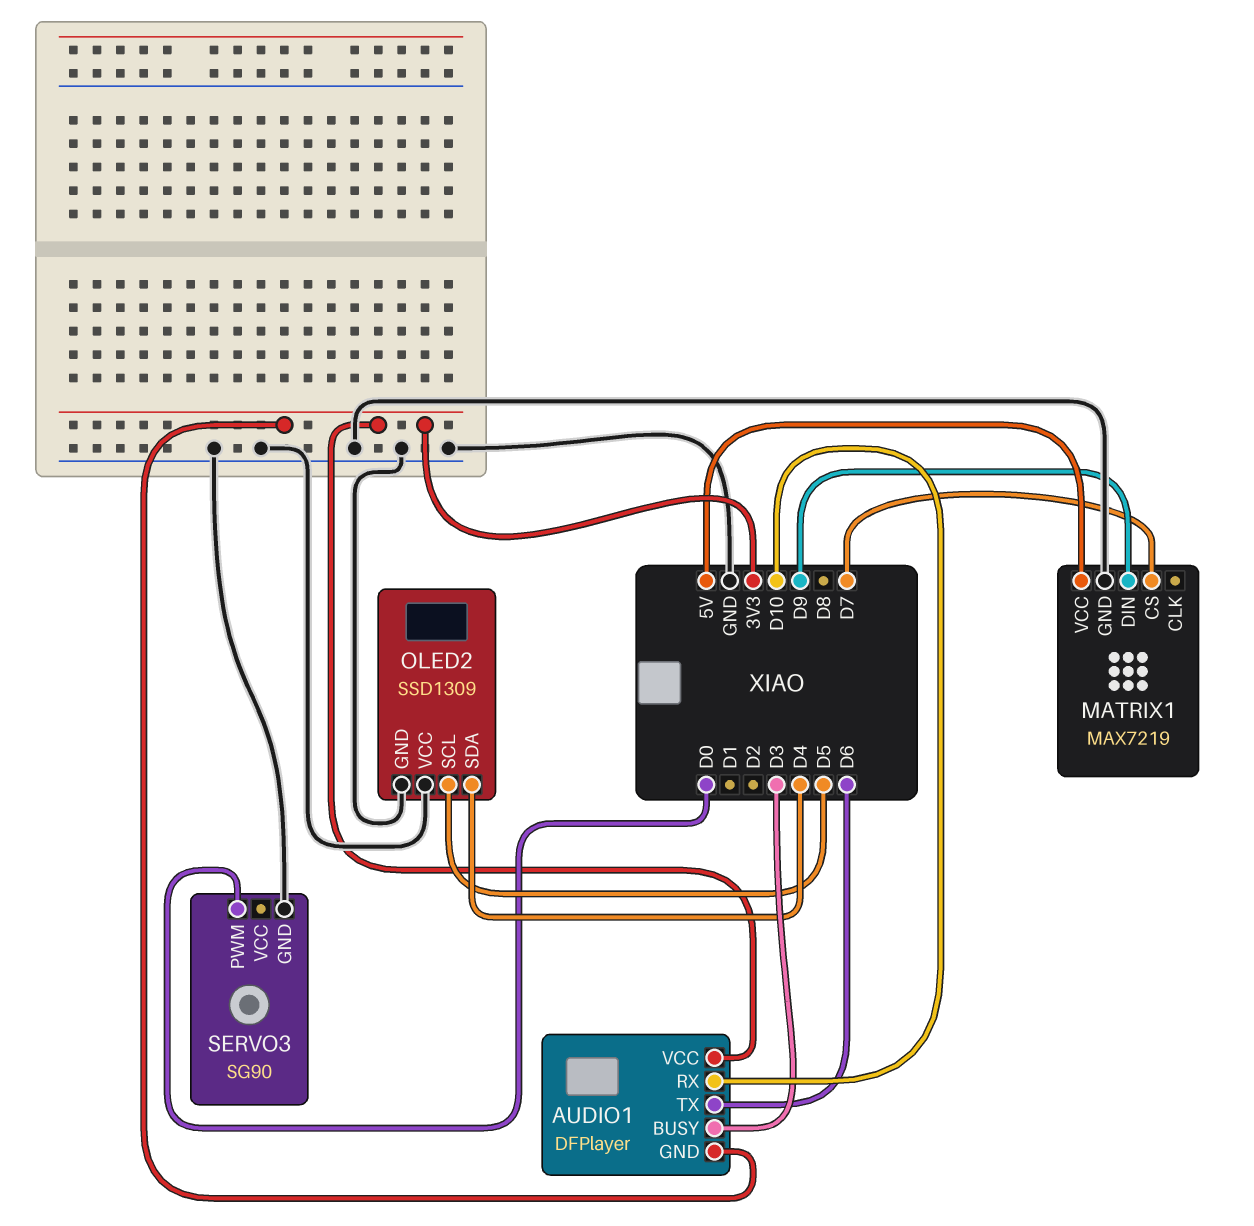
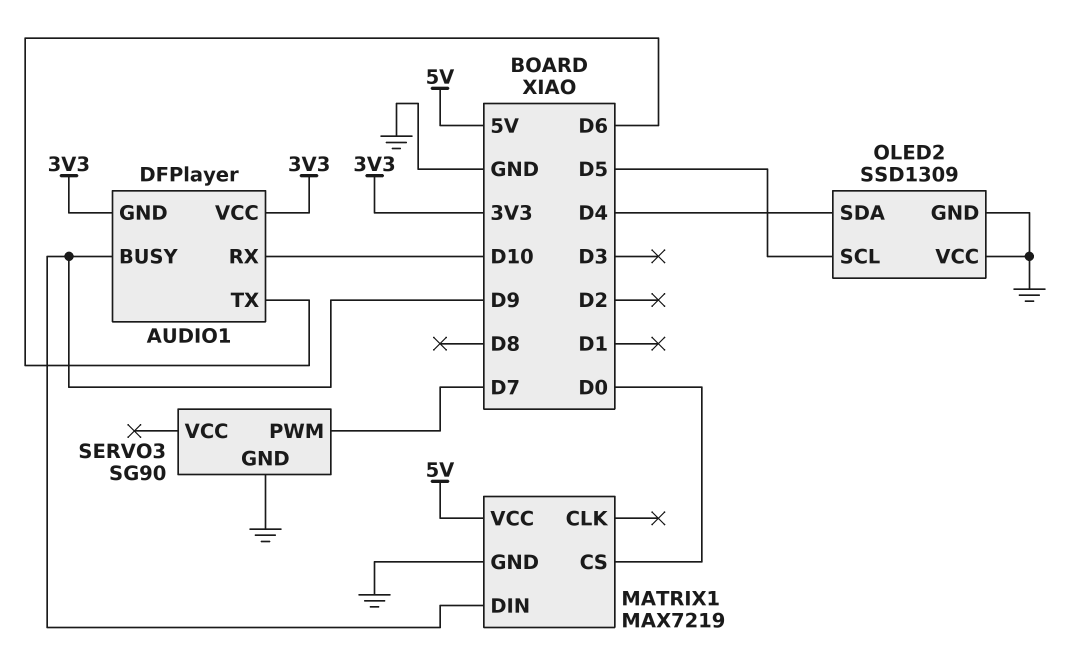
AUDIO1 pin BUSY: D3 -> D9
MATRIX1 pin CS: D7 -> D0
SERVO3 pin PWM: D0 -> D7

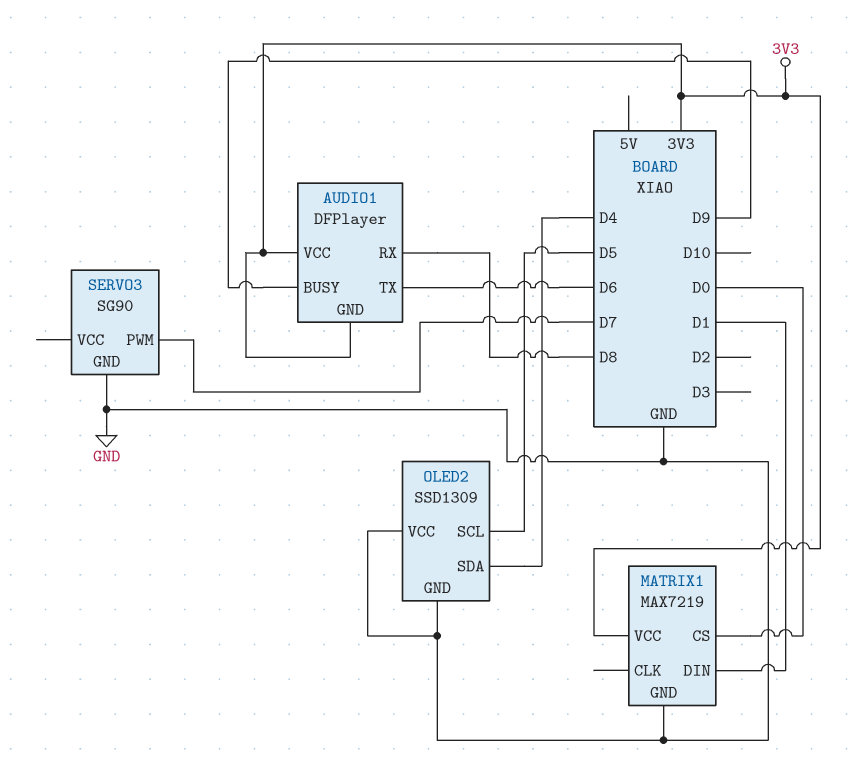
AUDIO1 pin RX: D10 -> D8
MATRIX1 pin DIN: D9 -> D1
MATRIX1 pin VCC: 5V -> 3V3

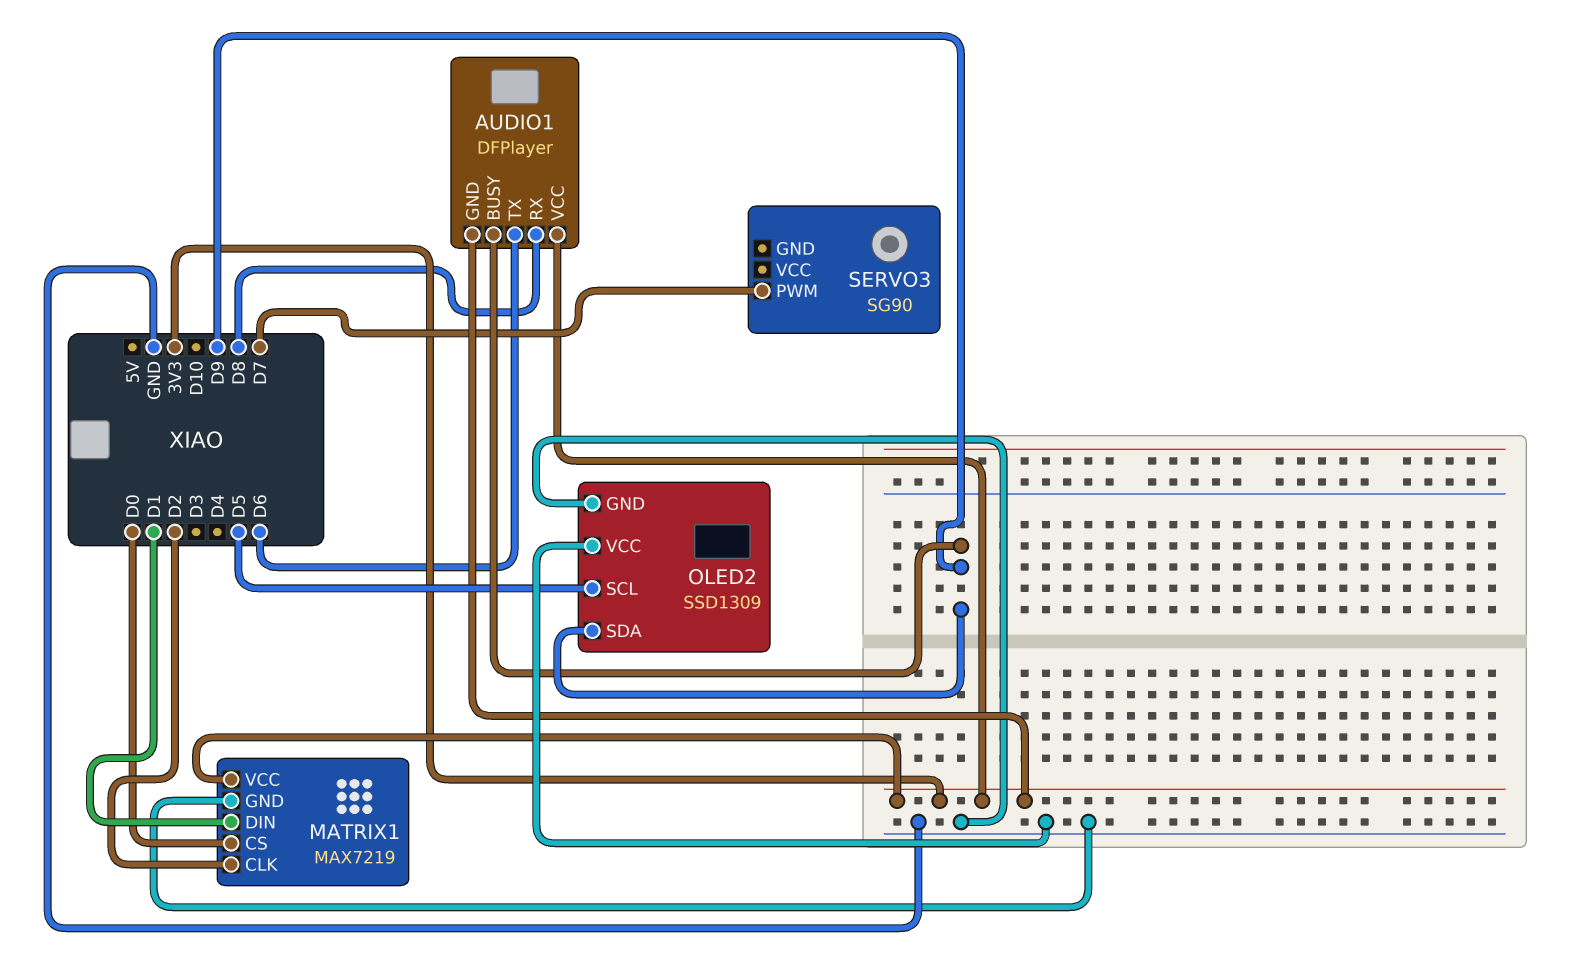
MATRIX1 pin CLK: none -> D2
OLED2 pin SDA: D4 -> D9
SERVO3 pin GND: GND -> none

